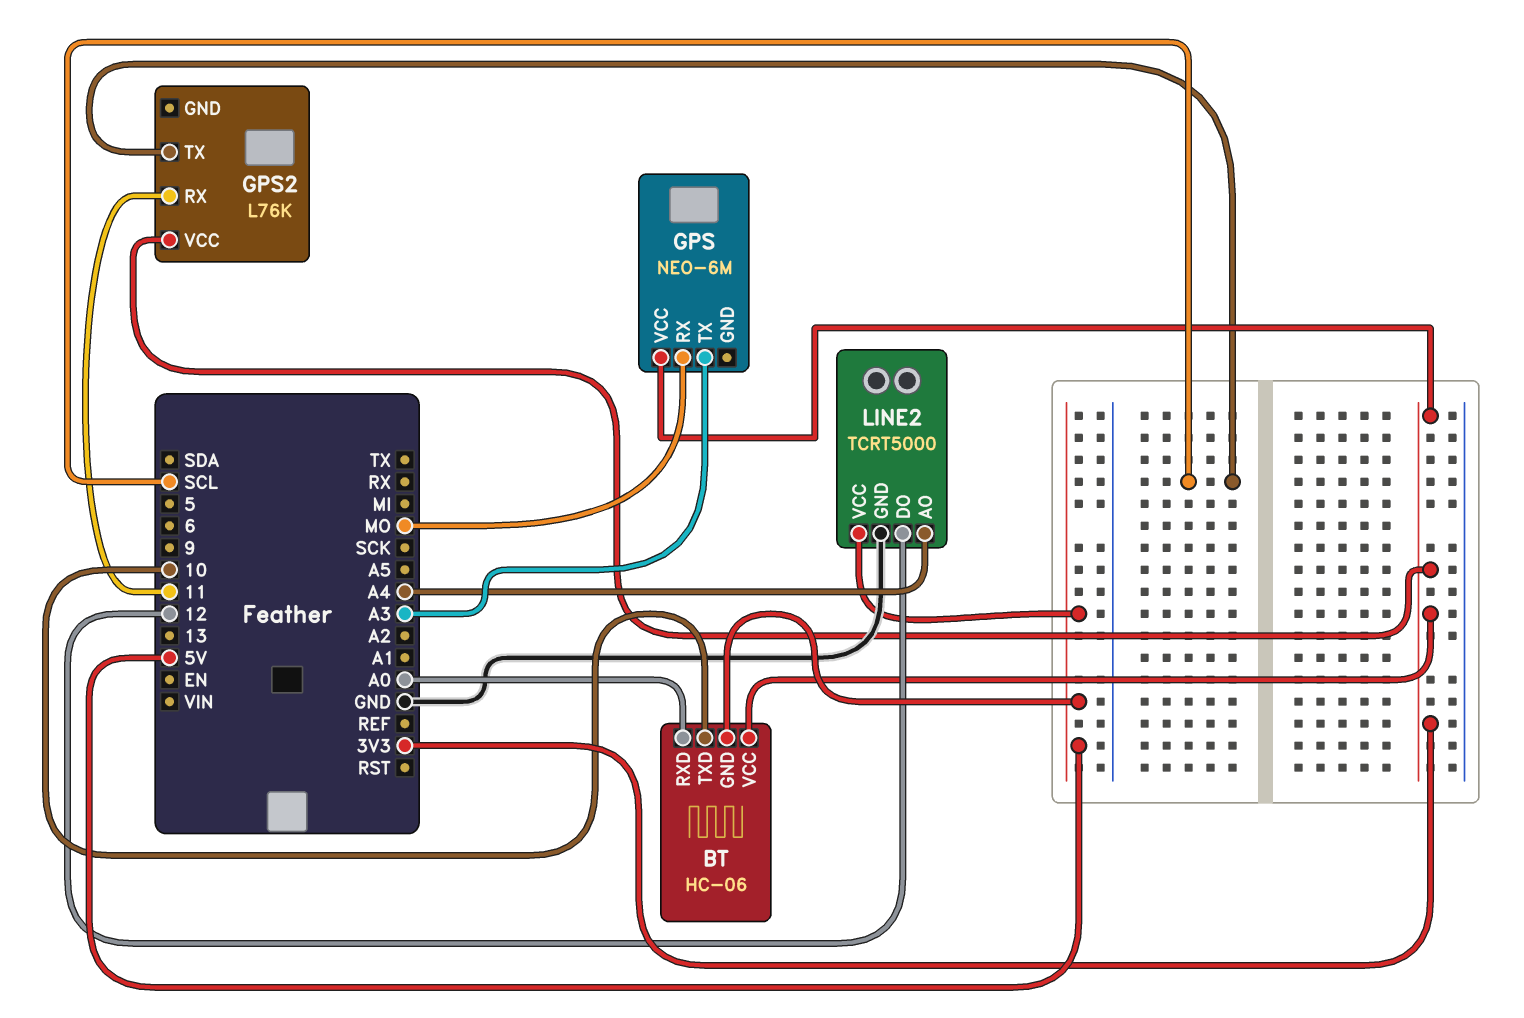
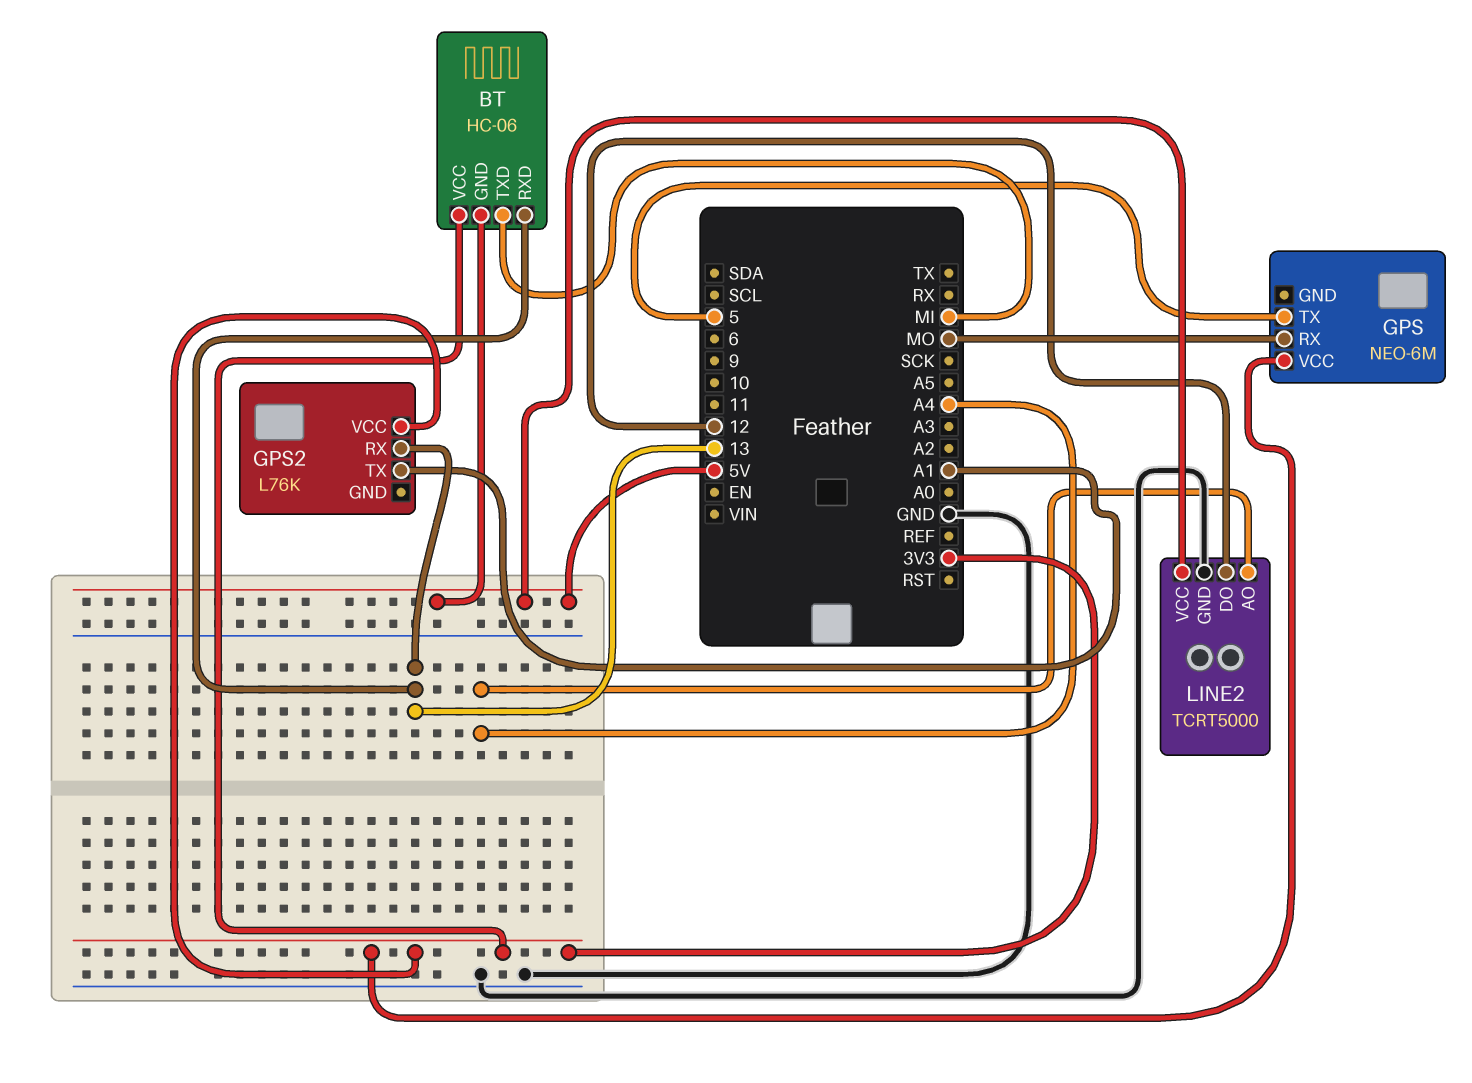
BT pin RXD: A0 -> 13
BT pin TXD: 10 -> MI
GPS pin TX: A3 -> 5
GPS2 pin RX: 11 -> 13
GPS2 pin TX: SCL -> A1

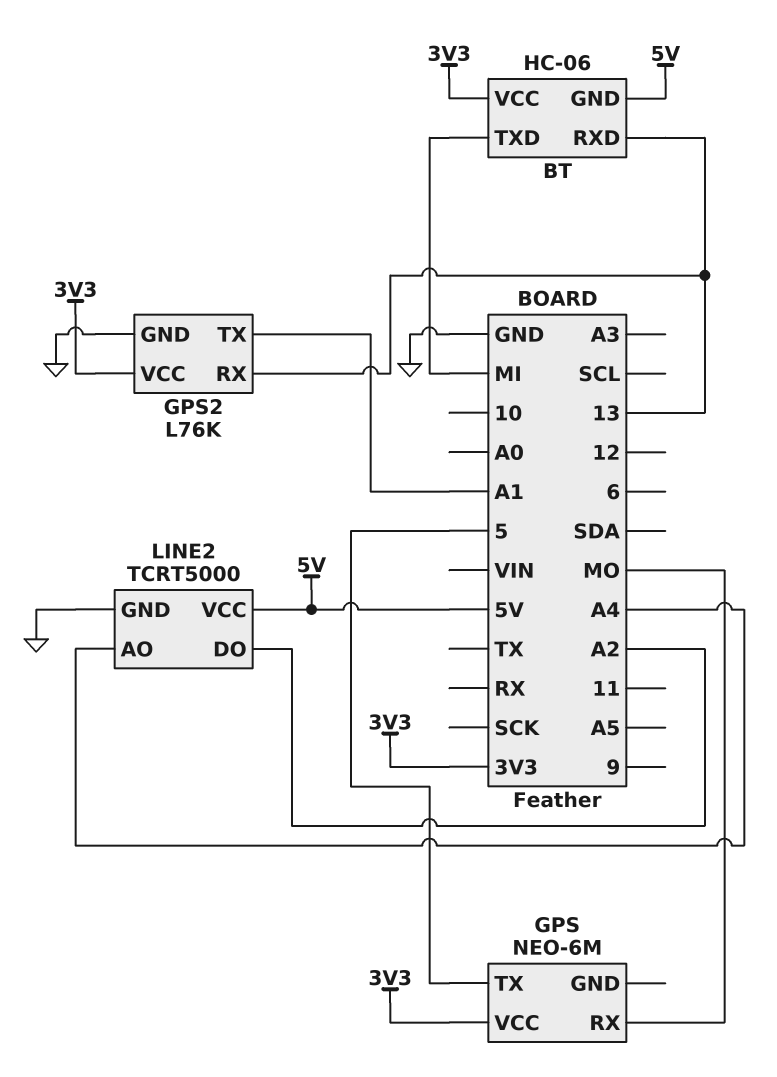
GPS2 pin GND: none -> GND
LINE2 pin DO: 12 -> A2

